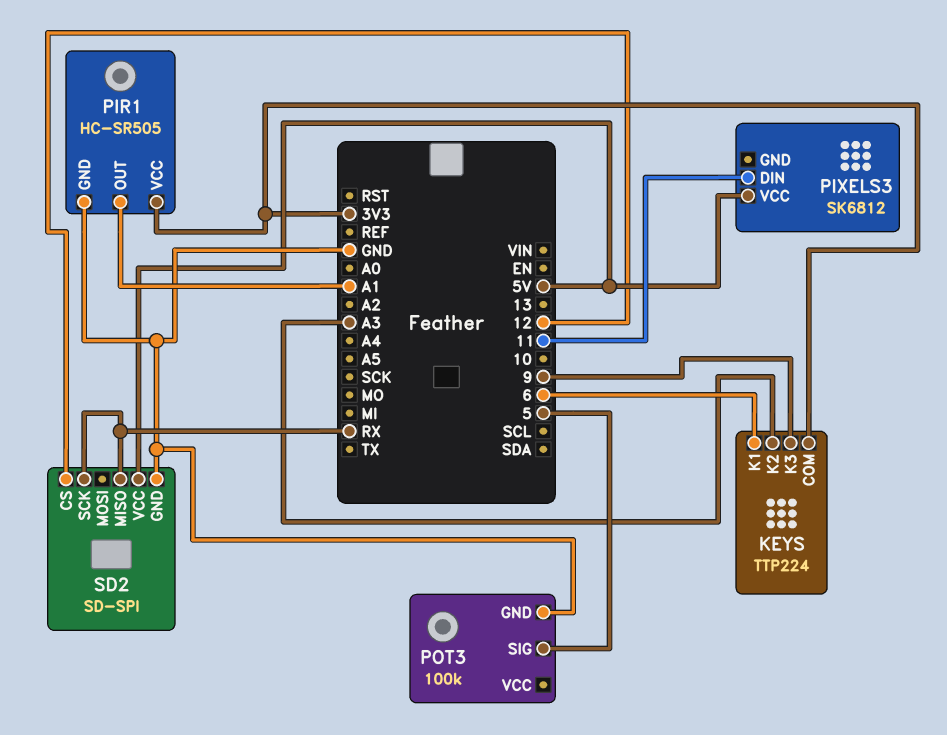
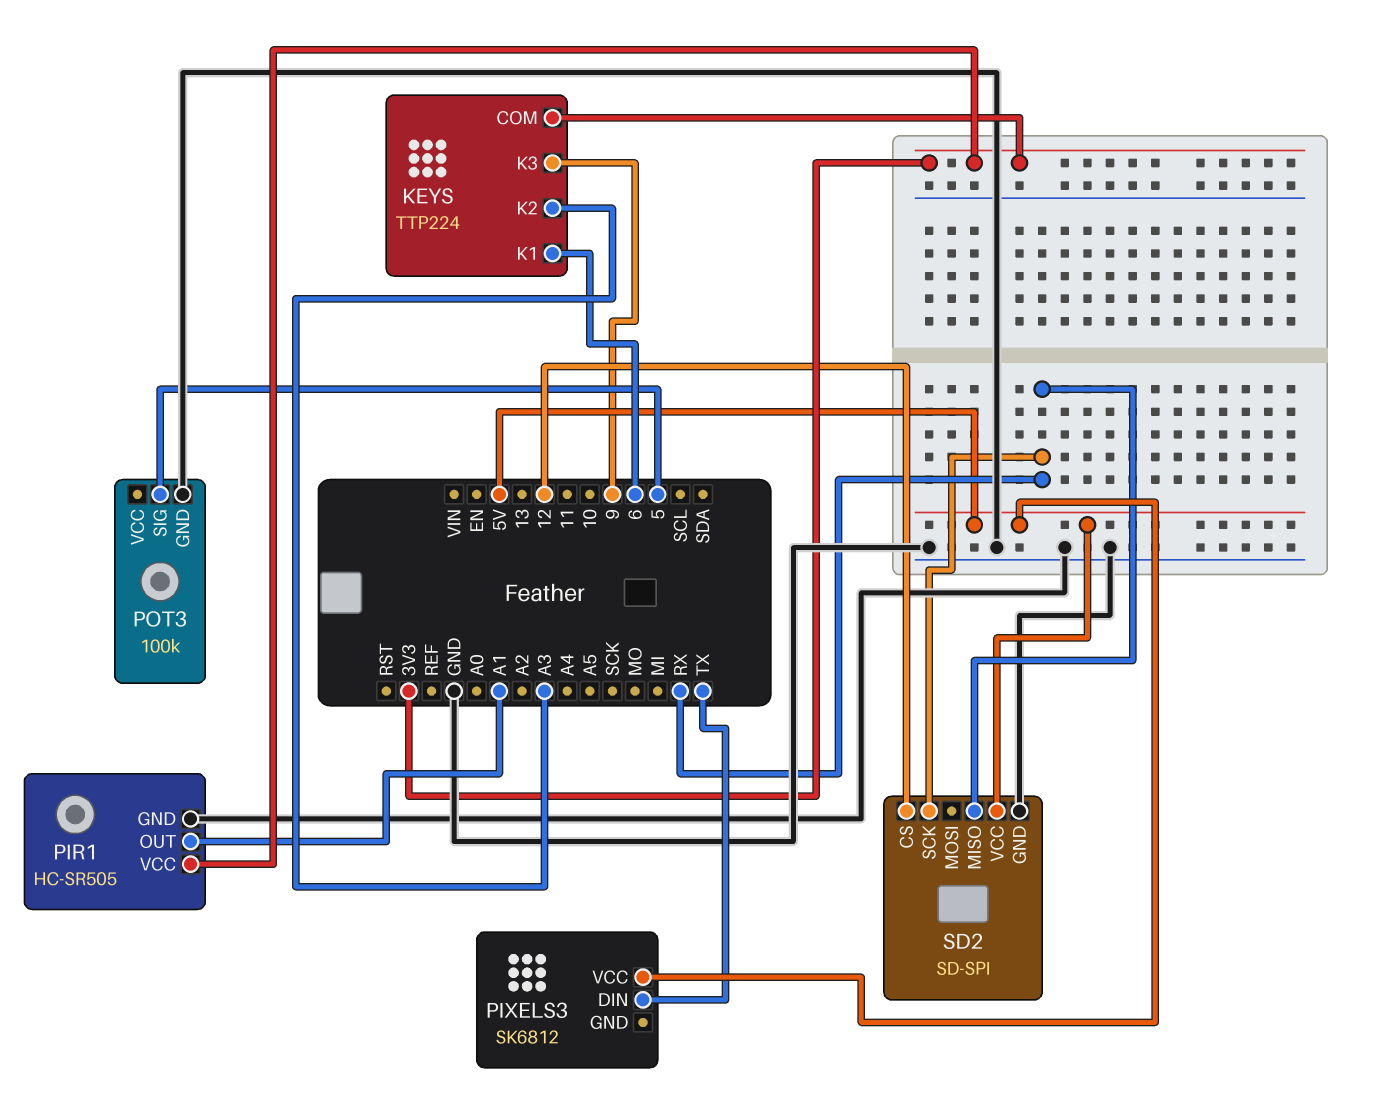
PIXELS3 pin DIN: 11 -> TX

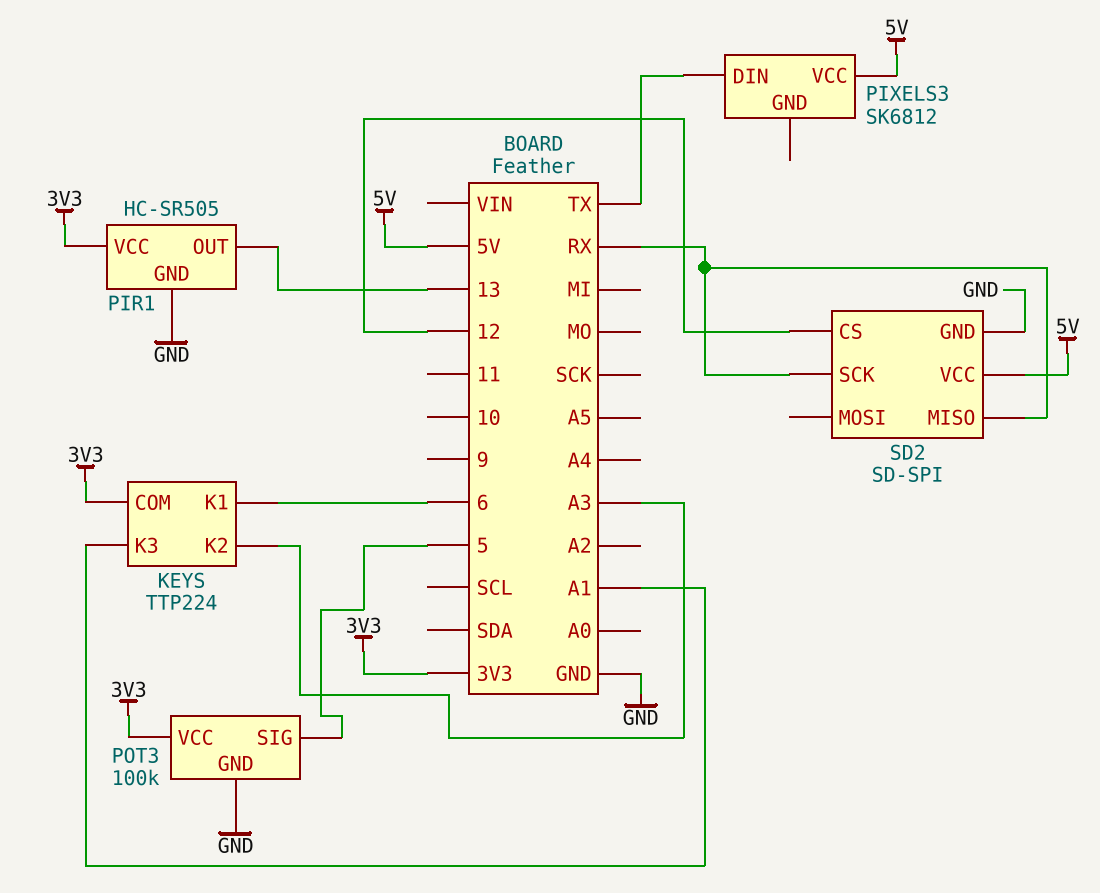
KEYS pin K3: 9 -> A1
PIR1 pin OUT: A1 -> 13
POT3 pin VCC: none -> 3V3

